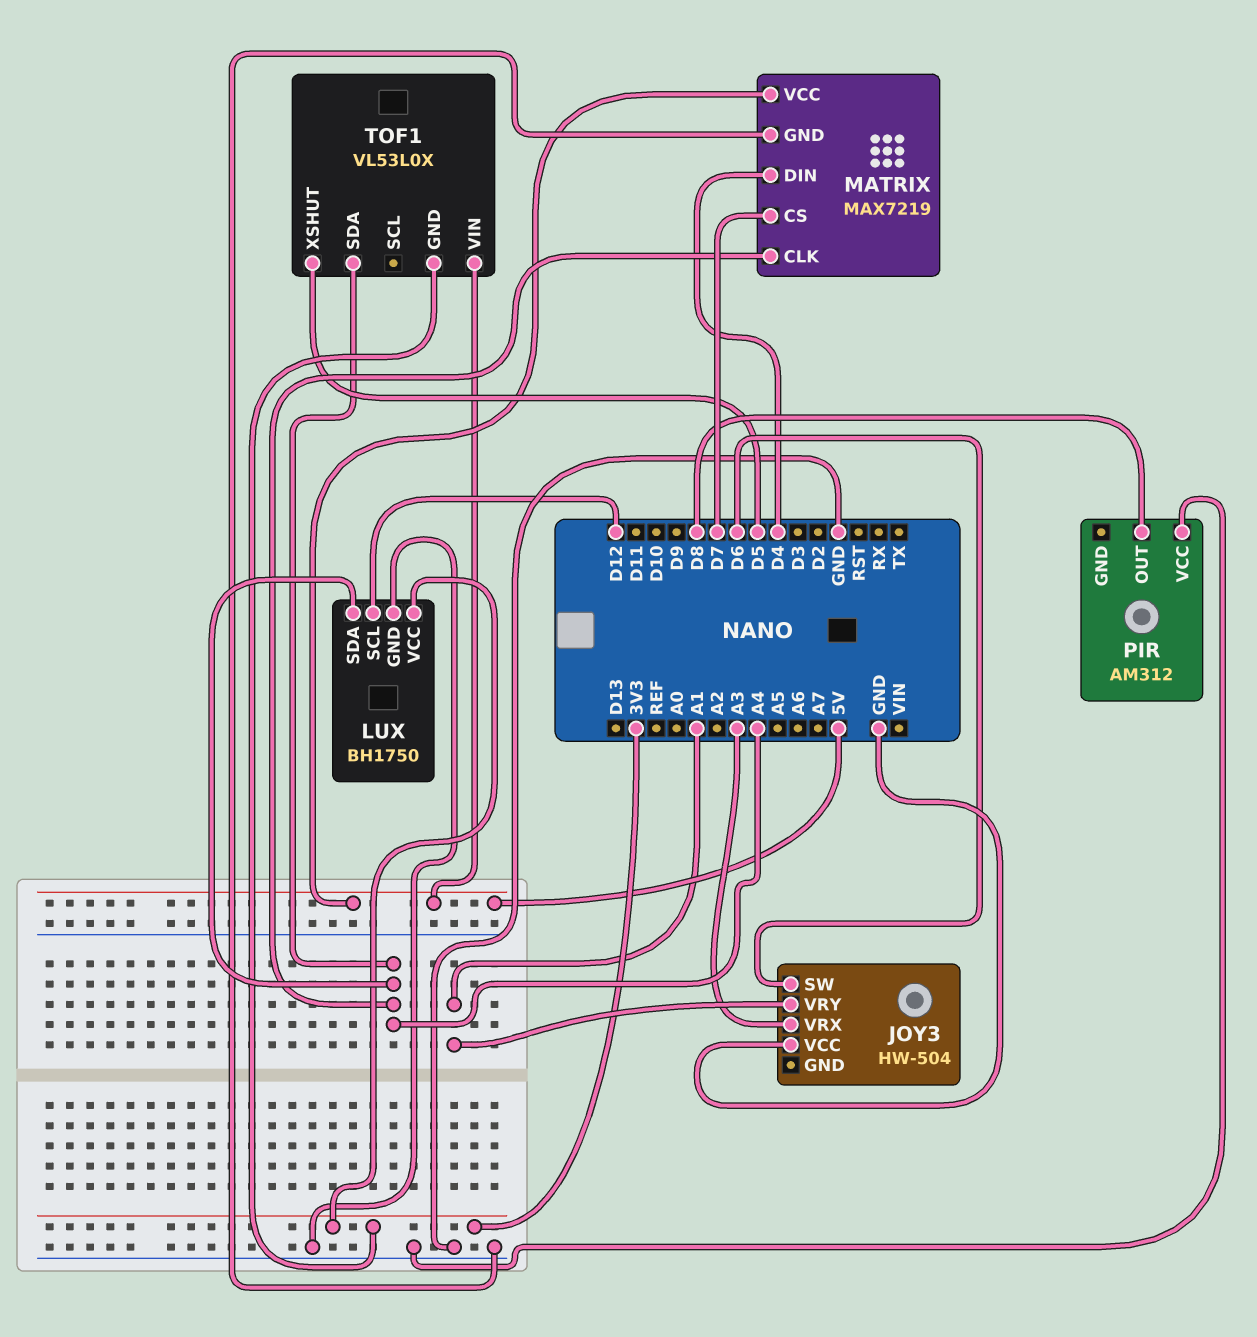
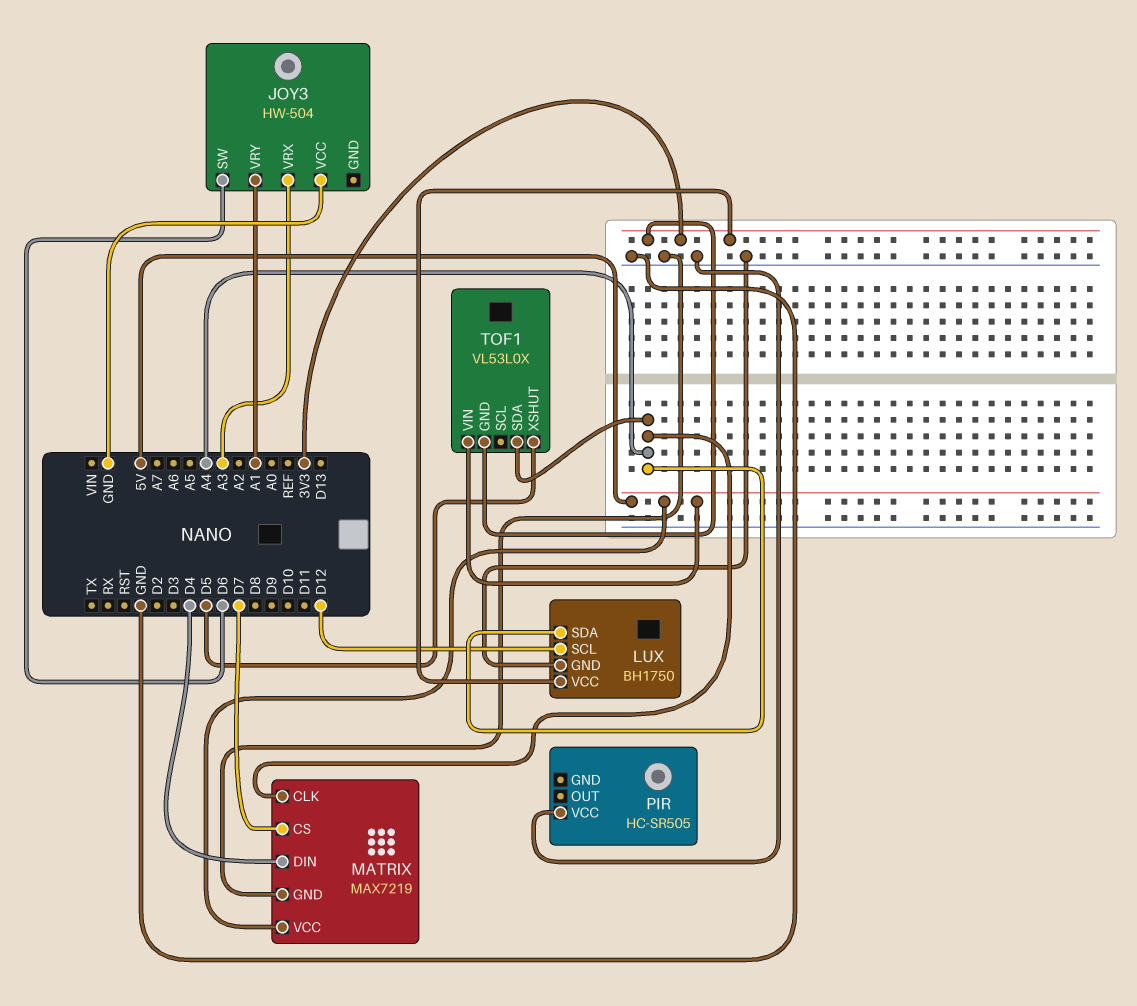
PIR: AM312 -> HC-SR505
PIR pin OUT: D8 -> none

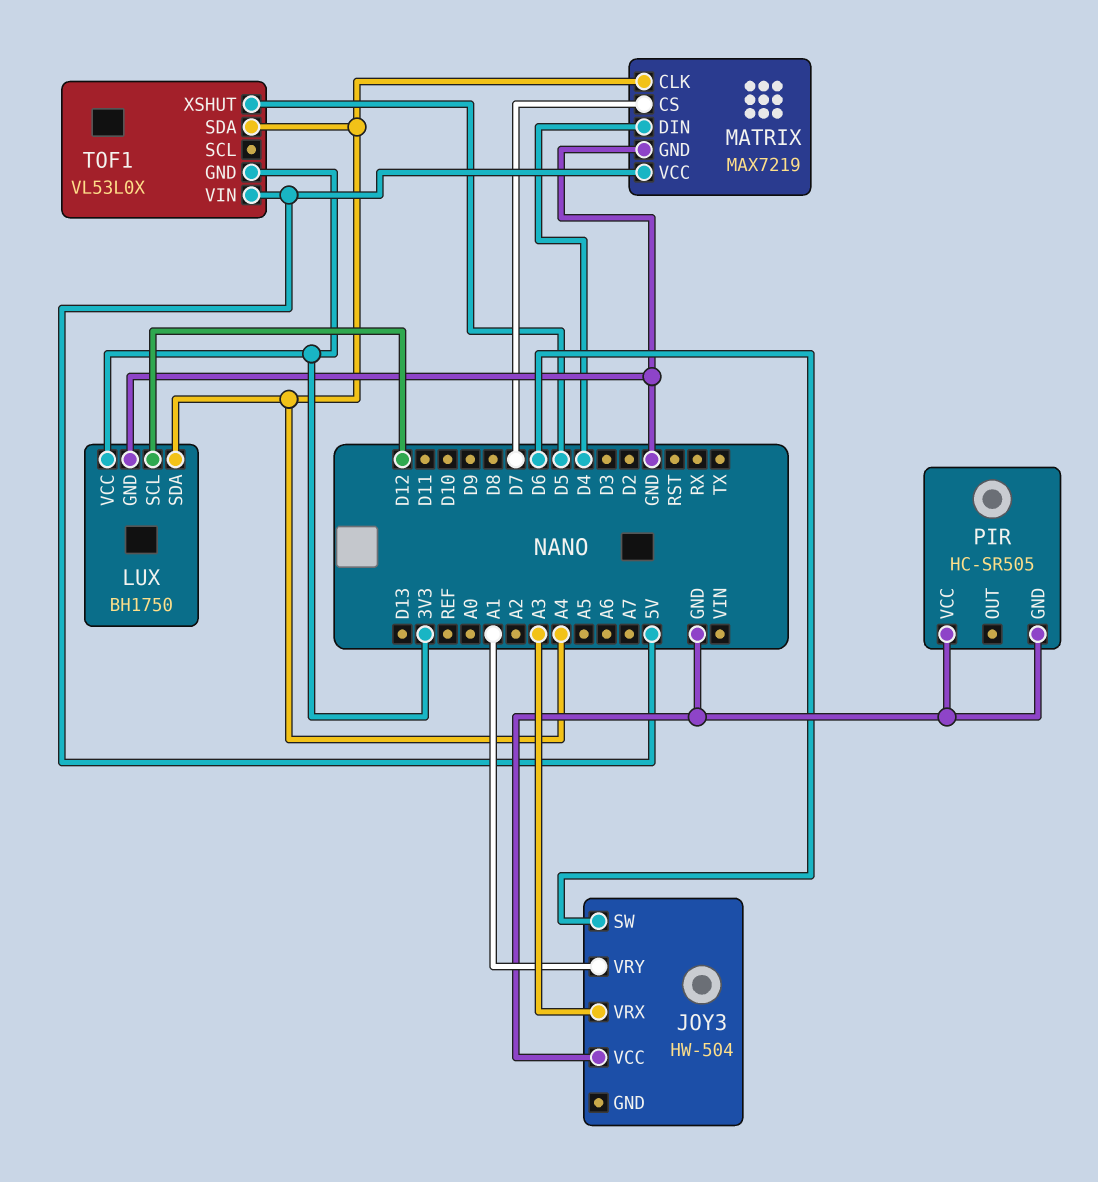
PIR pin GND: none -> GND

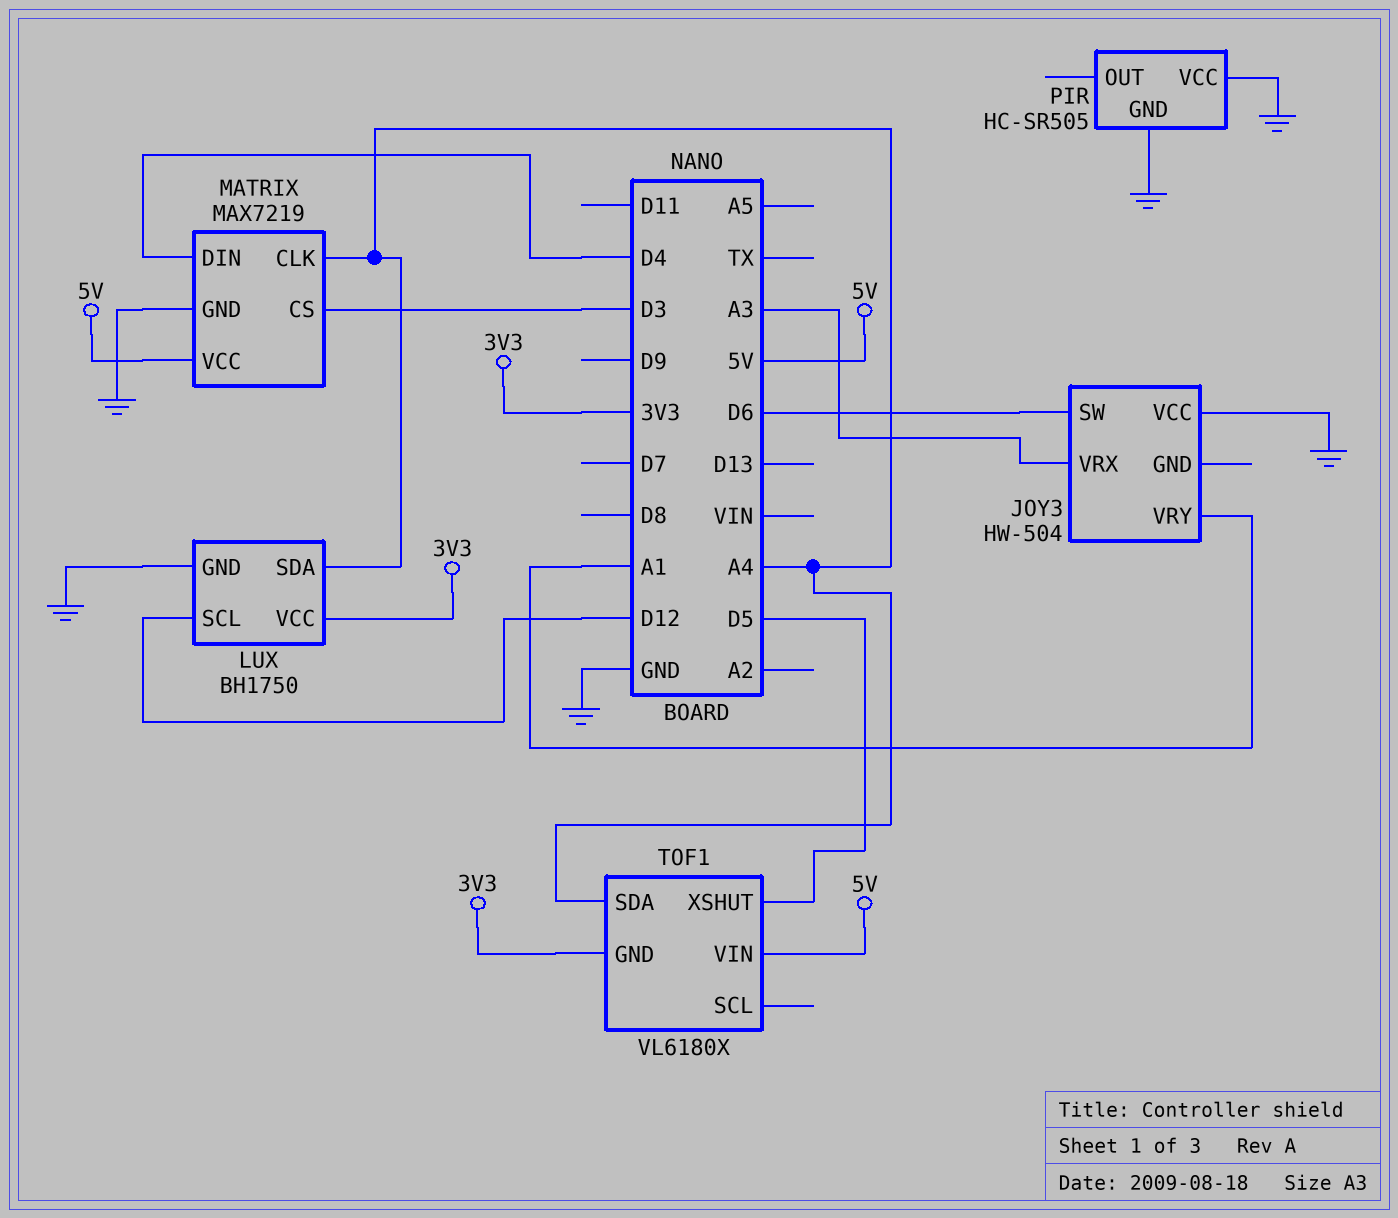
MATRIX pin CS: D7 -> D3
TOF1: VL53L0X -> VL6180X

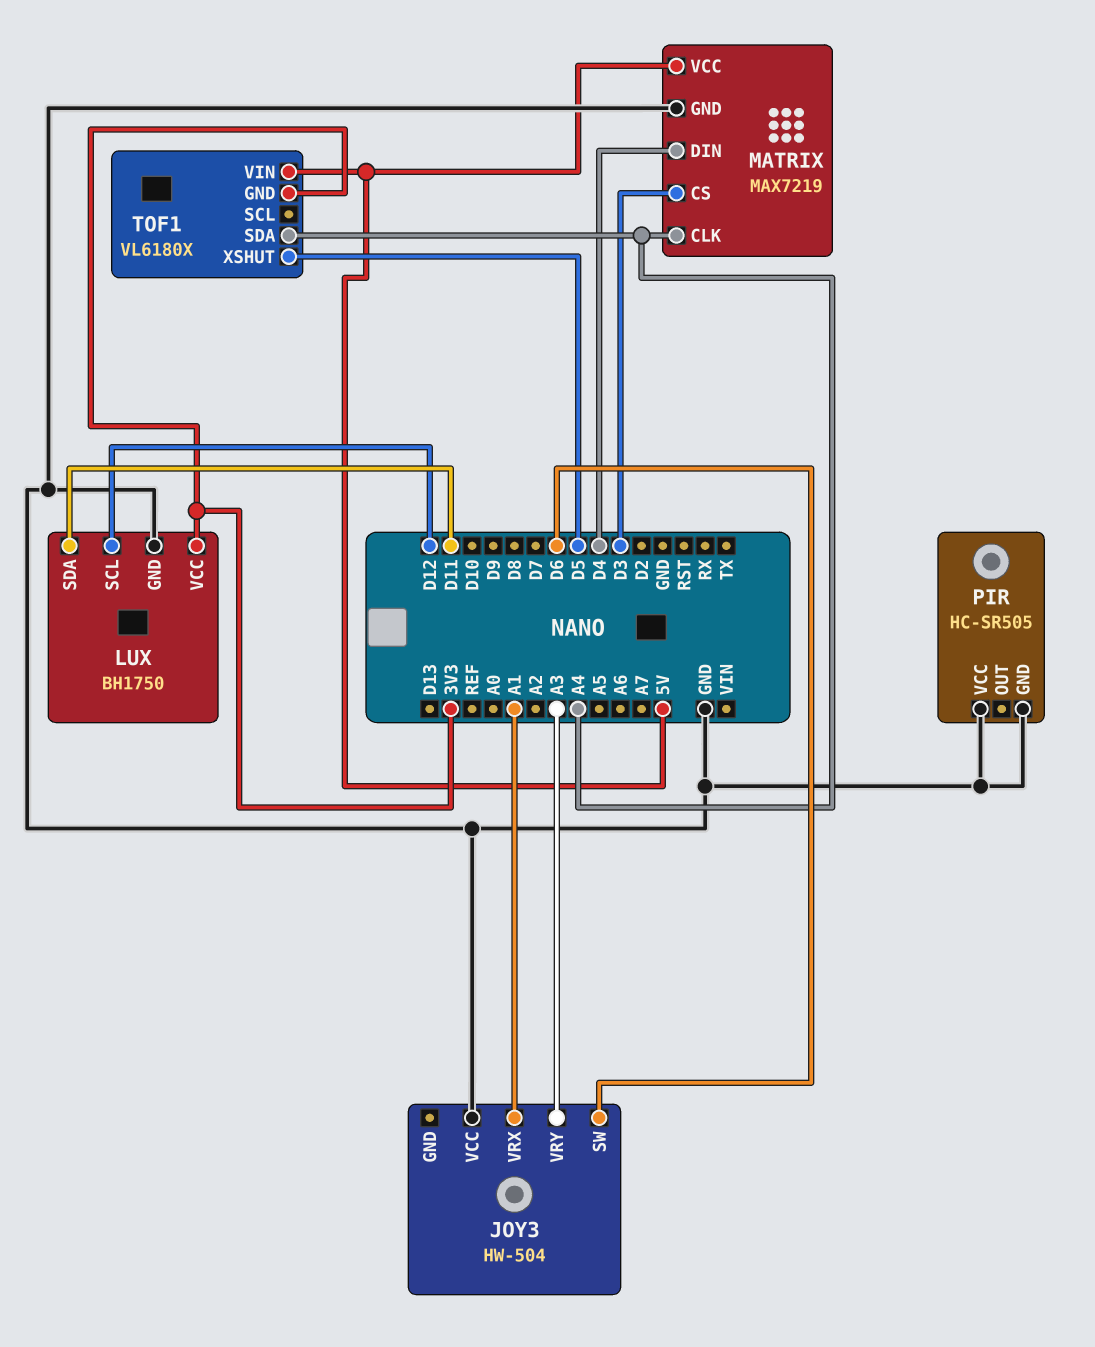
JOY3 pin VRX: A3 -> A1
JOY3 pin VRY: A1 -> A3
LUX pin SDA: A4 -> D11

